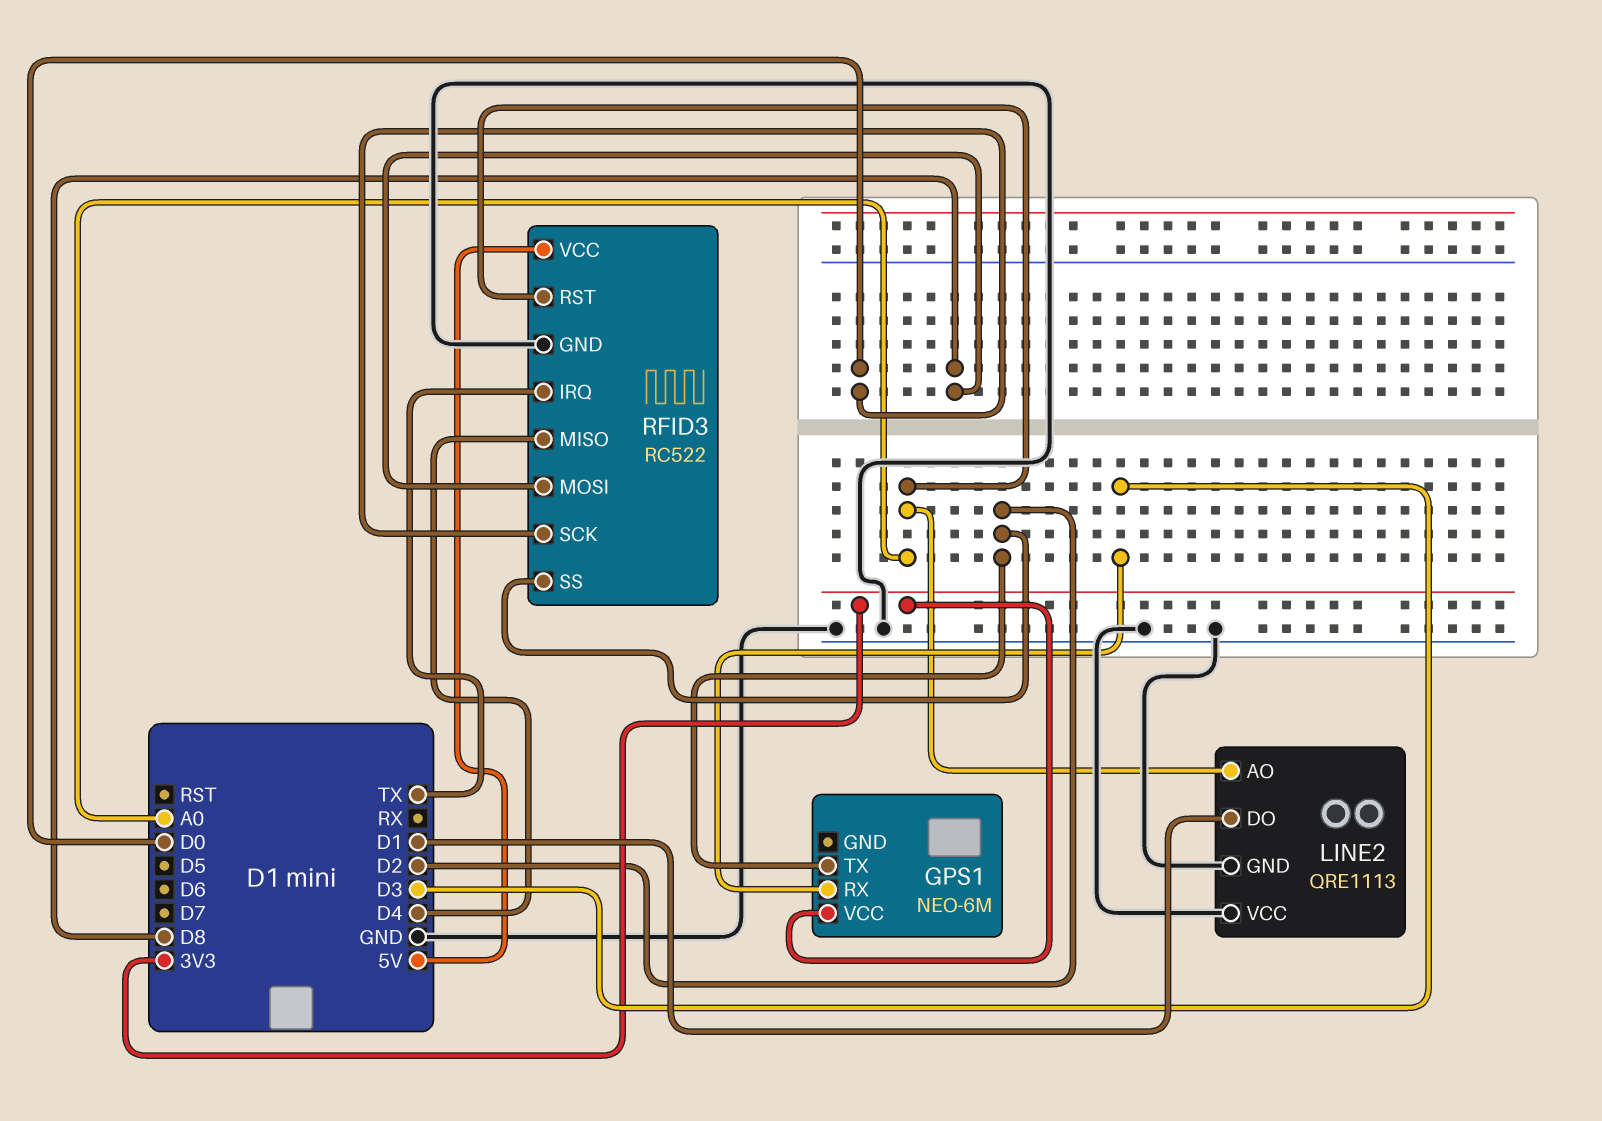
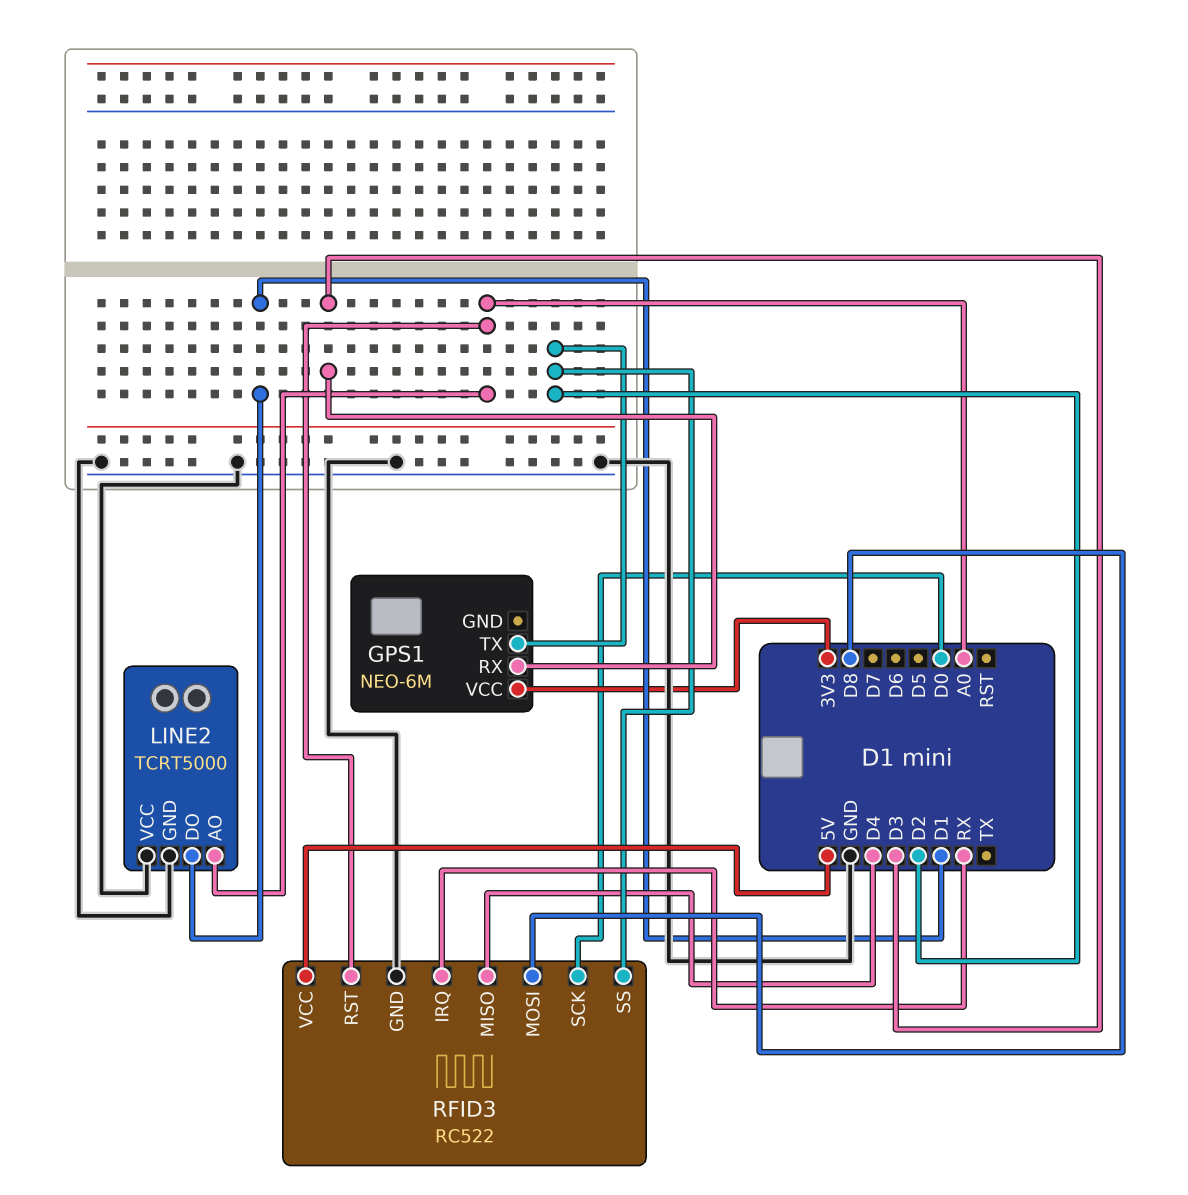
LINE2: QRE1113 -> TCRT5000
RFID3 pin IRQ: TX -> RX

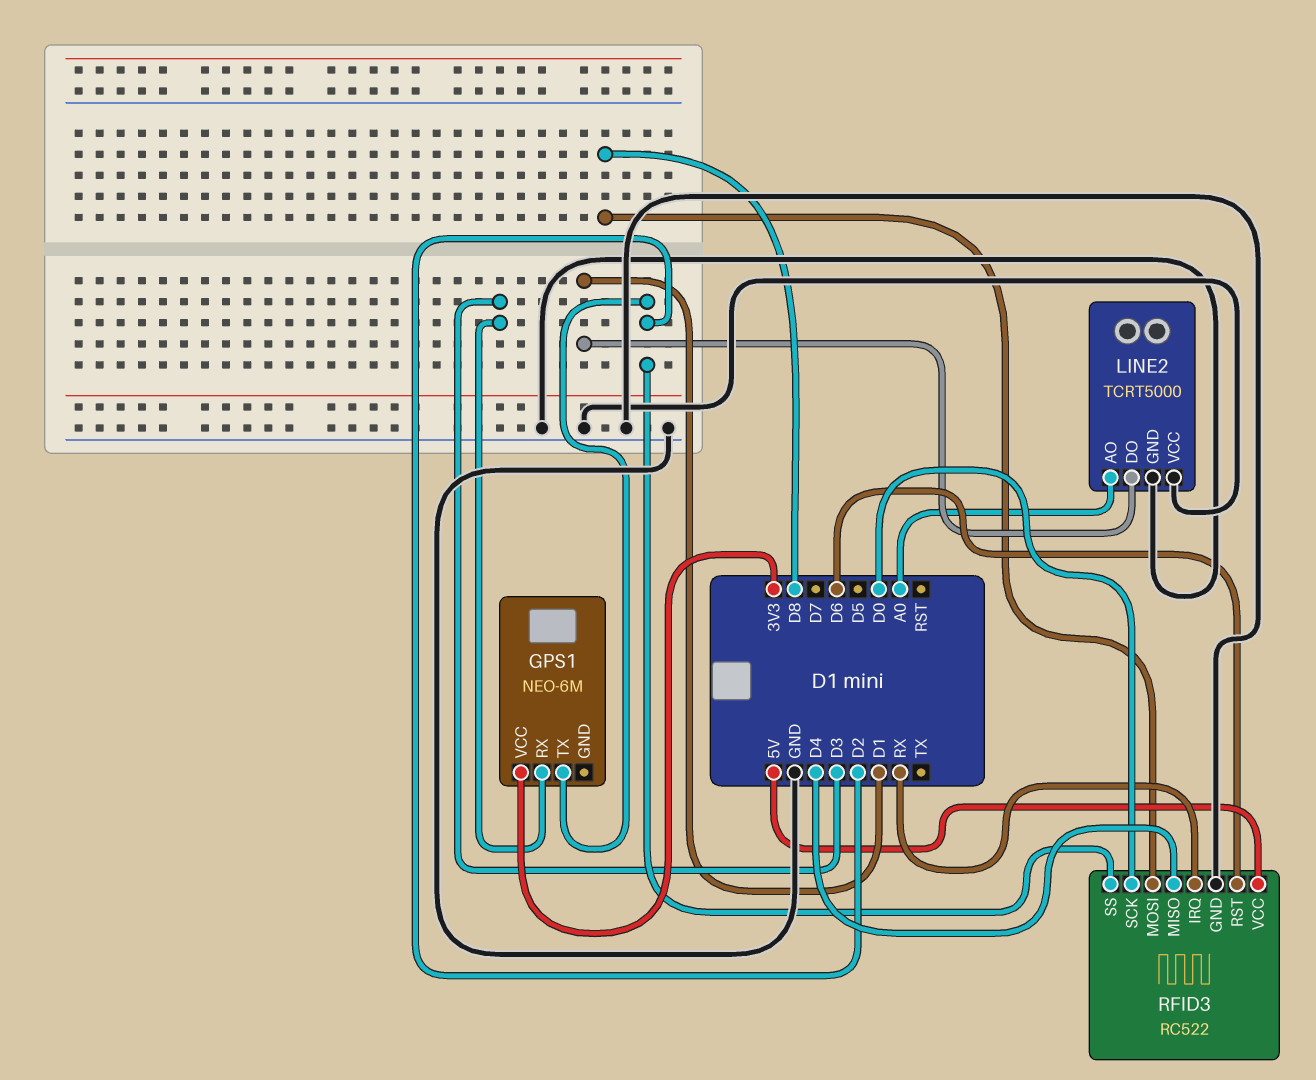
RFID3 pin RST: A0 -> D6

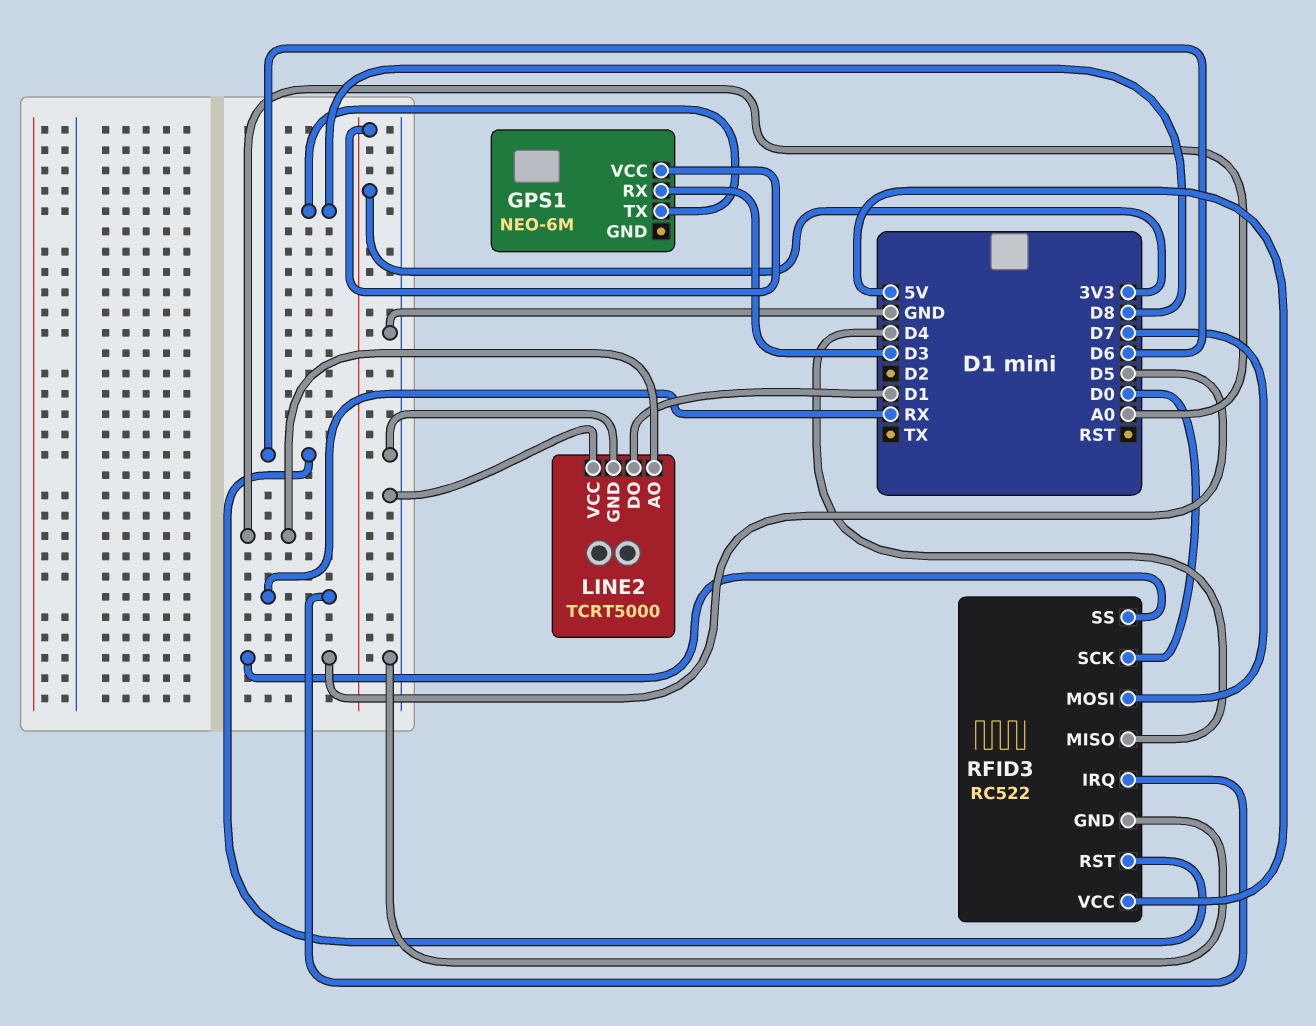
GPS1 pin TX: D2 -> D8
RFID3 pin MOSI: D8 -> D7
RFID3 pin SS: D2 -> D5

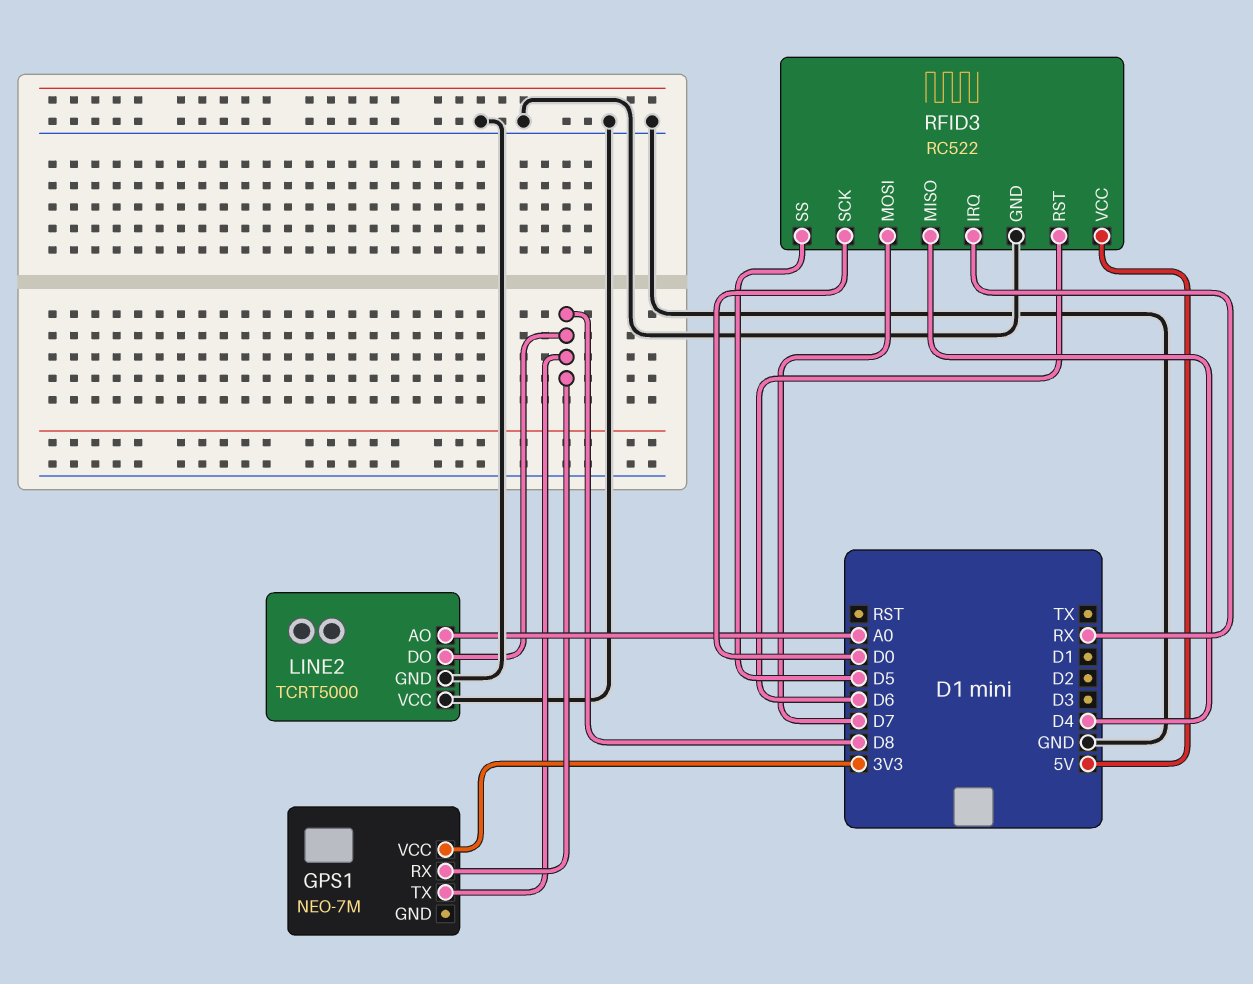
GPS1: NEO-6M -> NEO-7M
GPS1 pin RX: D3 -> D8
LINE2 pin DO: D1 -> D8

